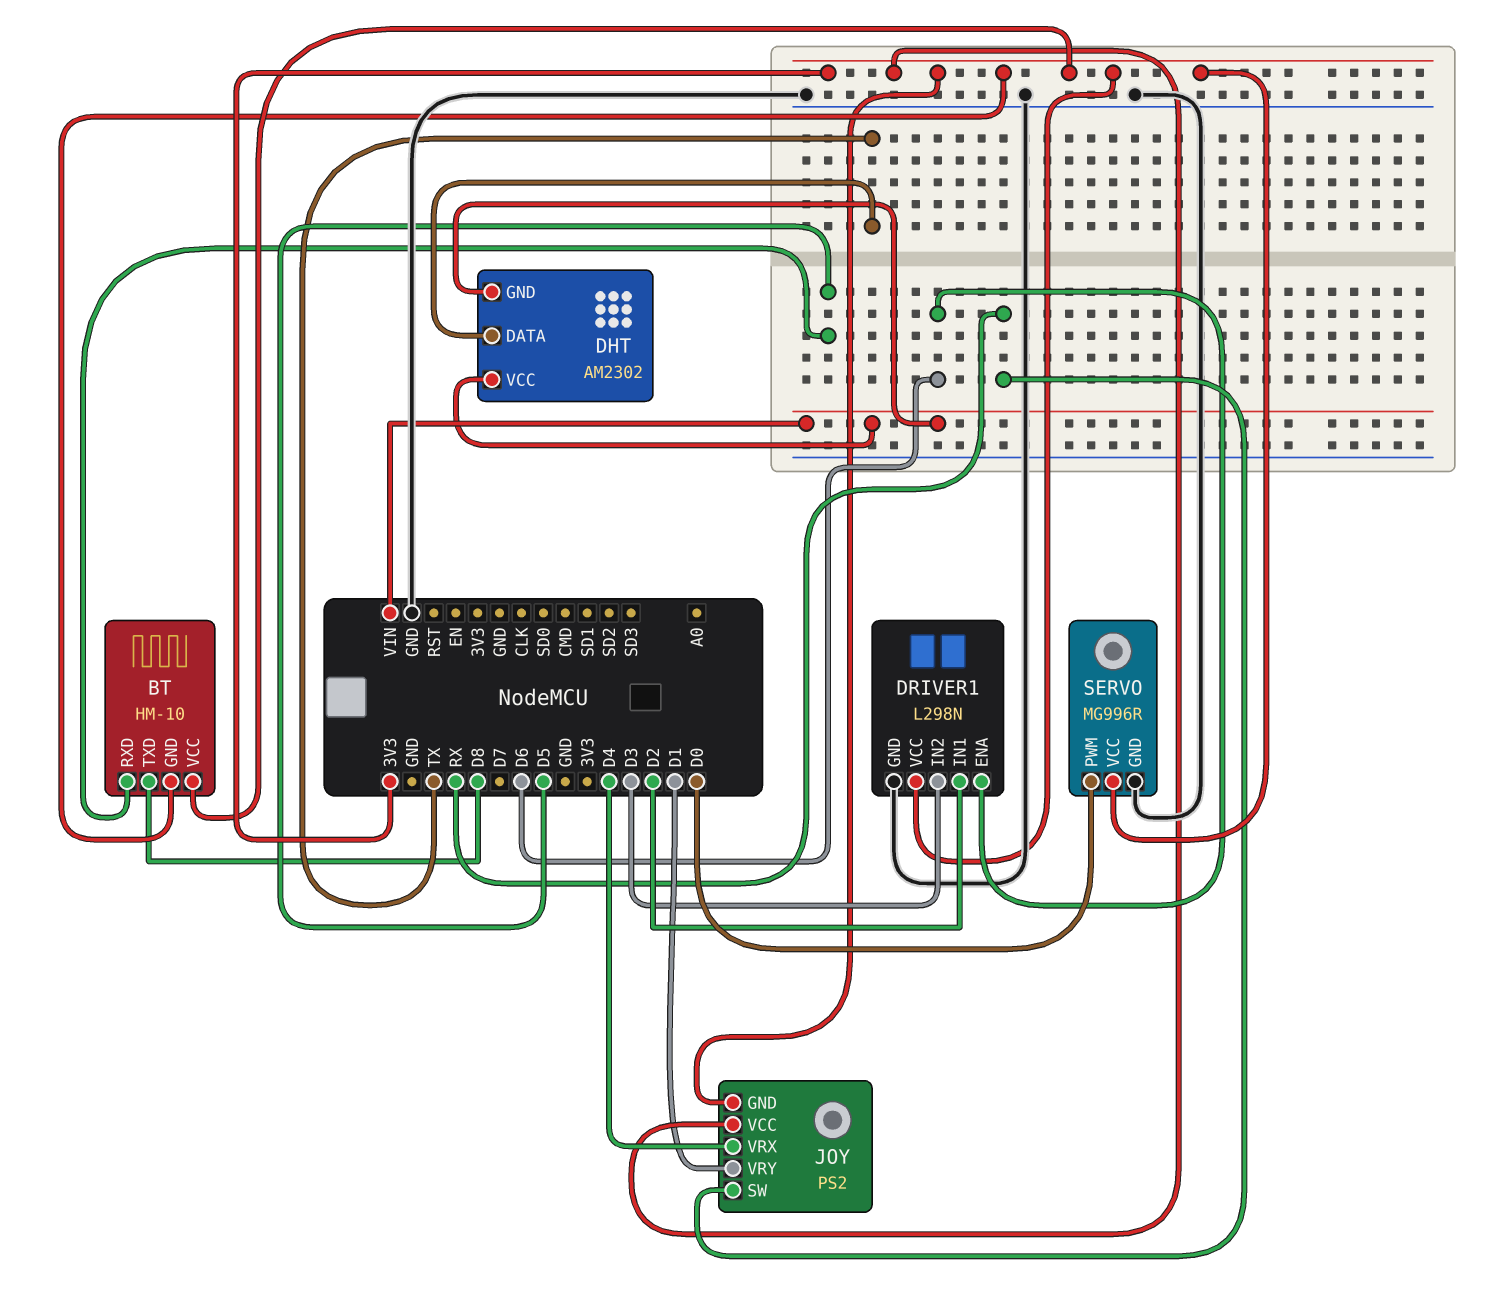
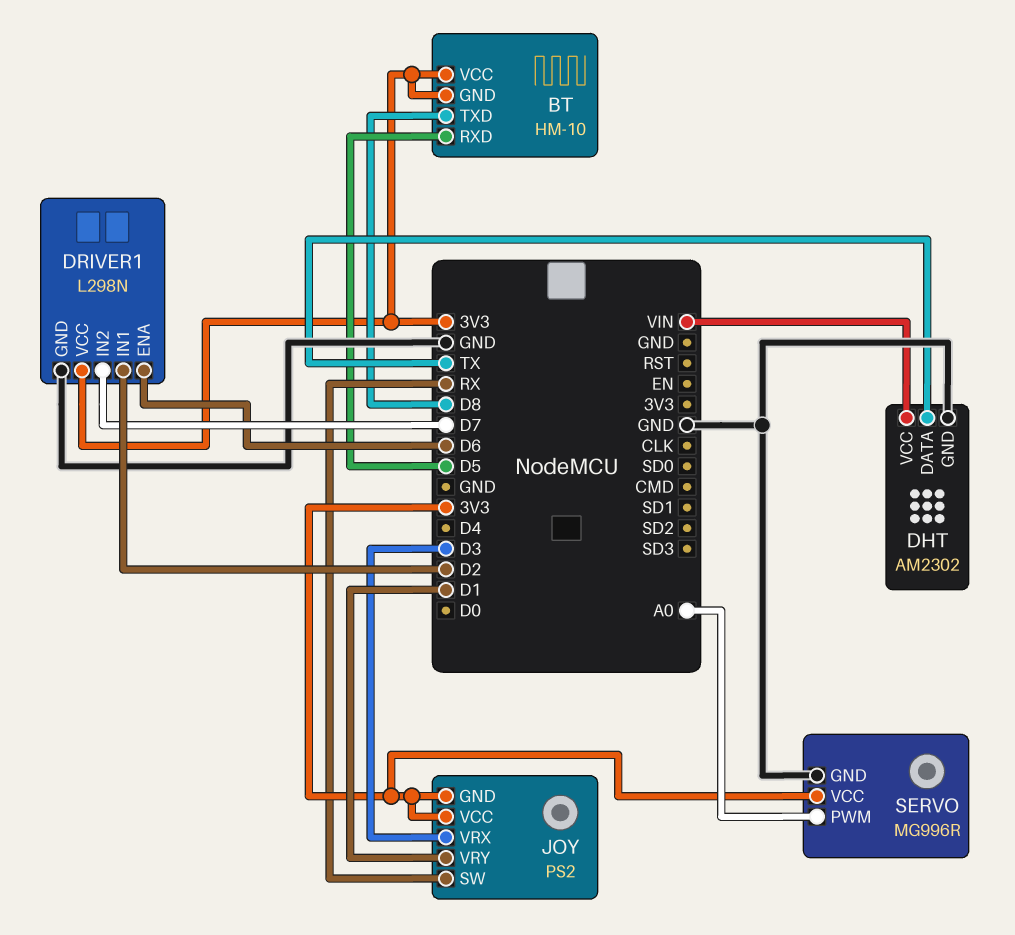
DHT pin GND: VIN -> GND
DRIVER1 pin IN2: D3 -> D7
JOY pin VRX: D4 -> D3
SERVO pin PWM: D0 -> A0

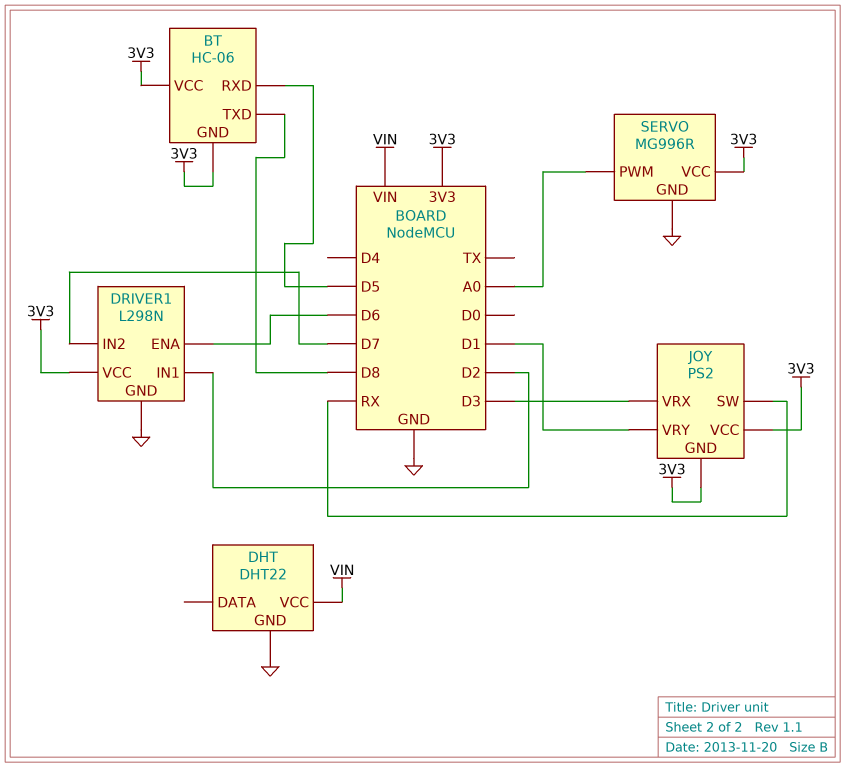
BT: HM-10 -> HC-06
DHT: AM2302 -> DHT22
DHT pin DATA: TX -> none

